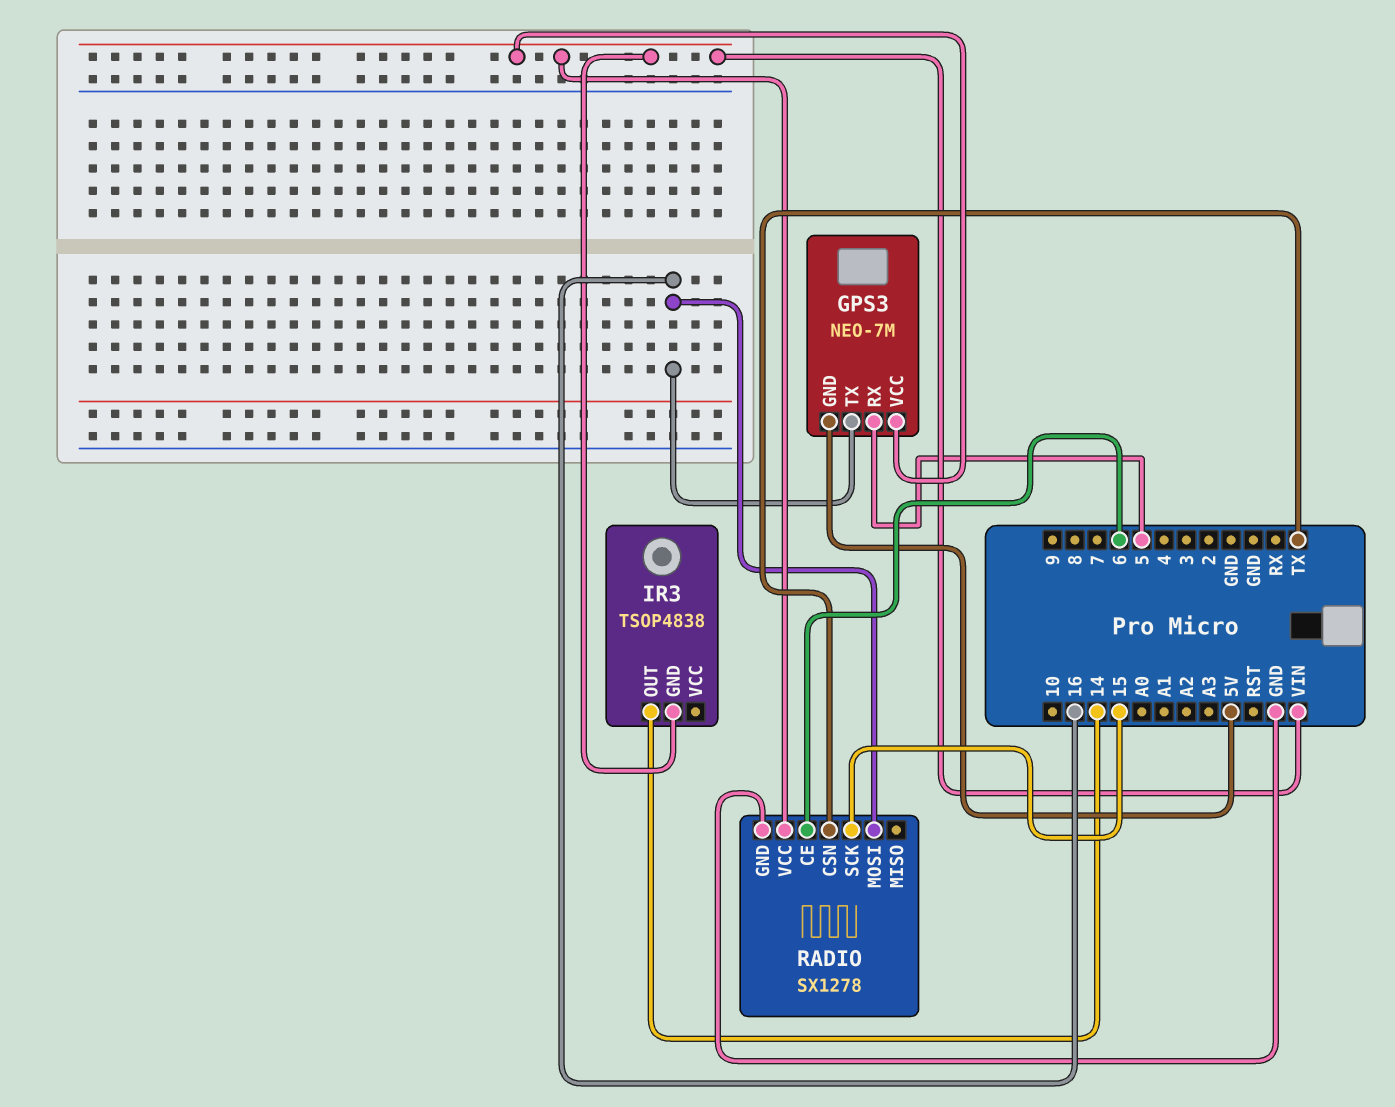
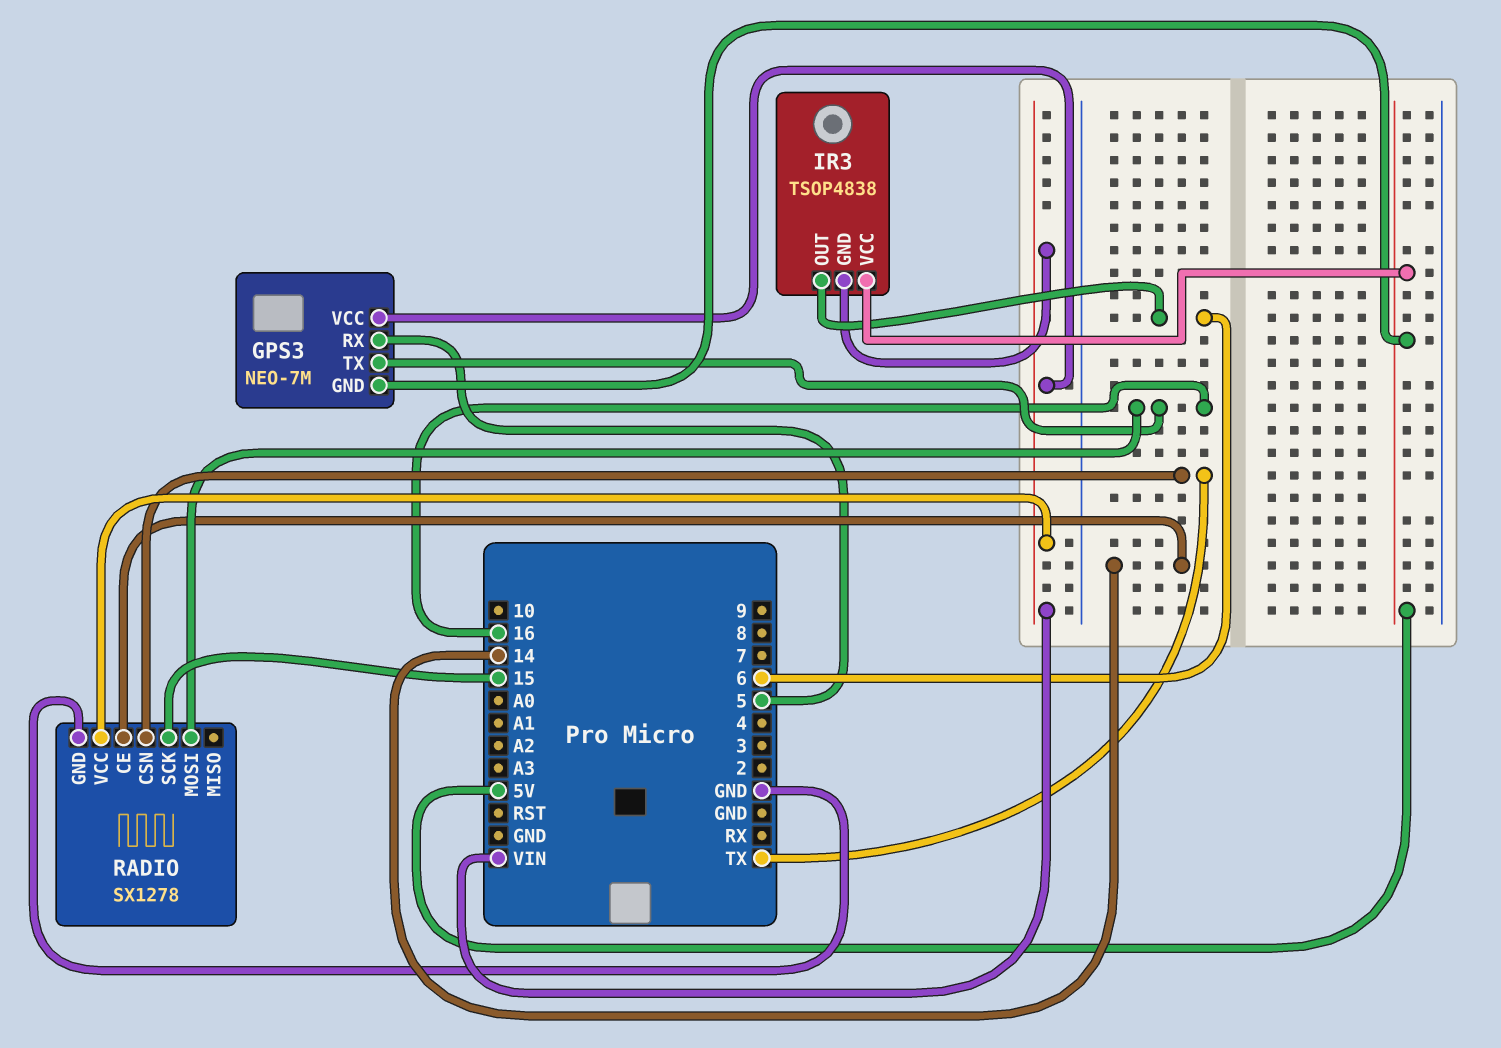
IR3 pin OUT: 14 -> 6
IR3 pin VCC: none -> 5V
RADIO pin CE: 6 -> 14

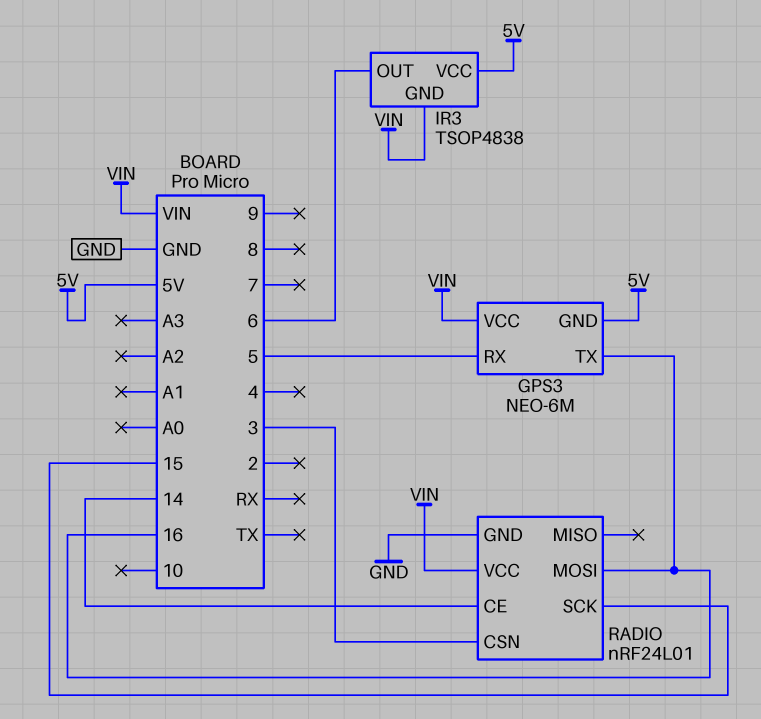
GPS3: NEO-7M -> NEO-6M
RADIO: SX1278 -> nRF24L01
RADIO pin CSN: TX -> 3

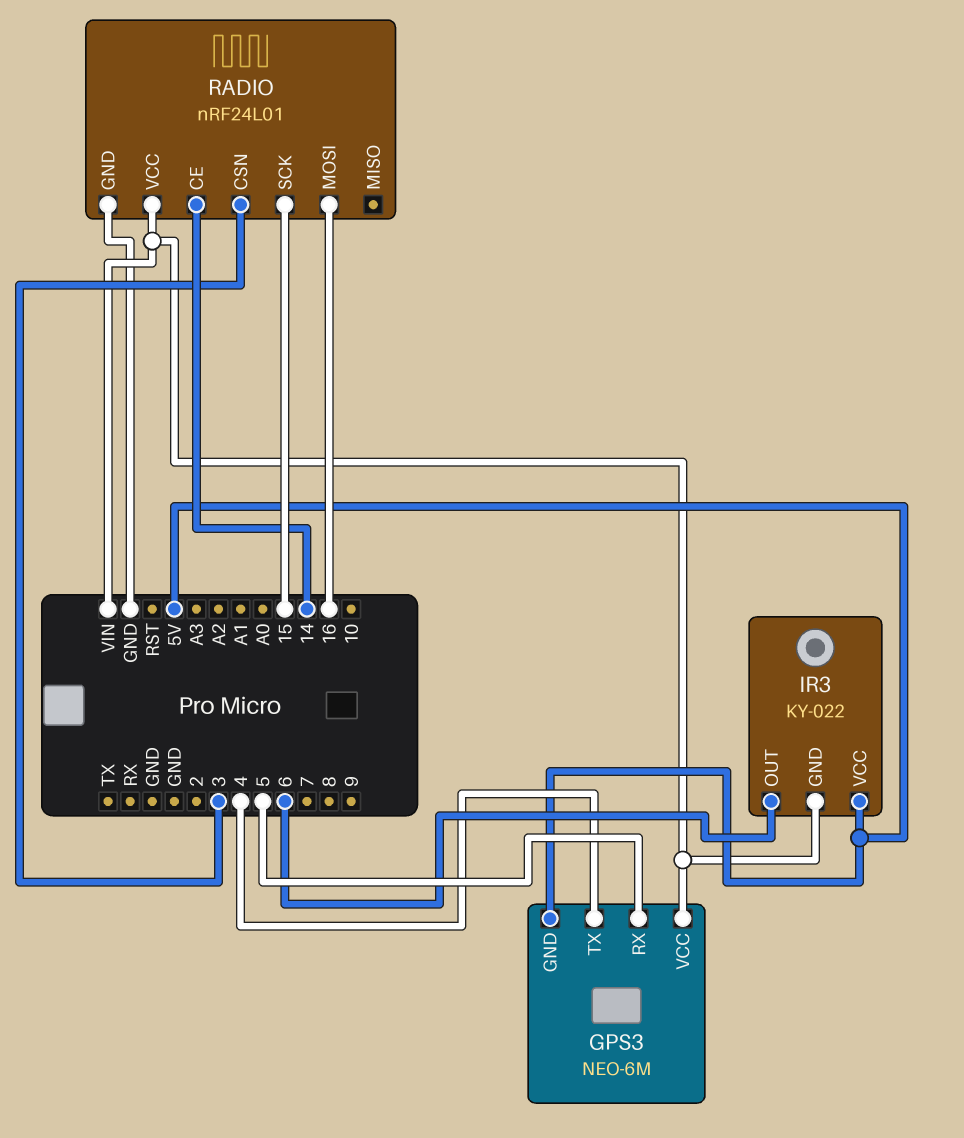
GPS3 pin TX: 16 -> 4
IR3: TSOP4838 -> KY-022

